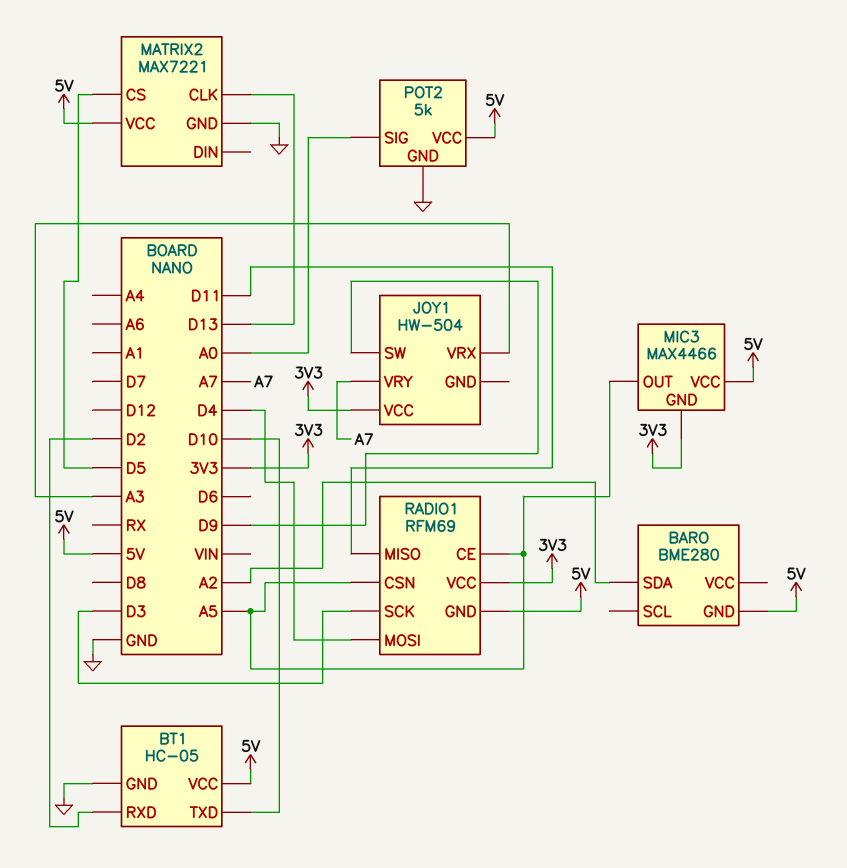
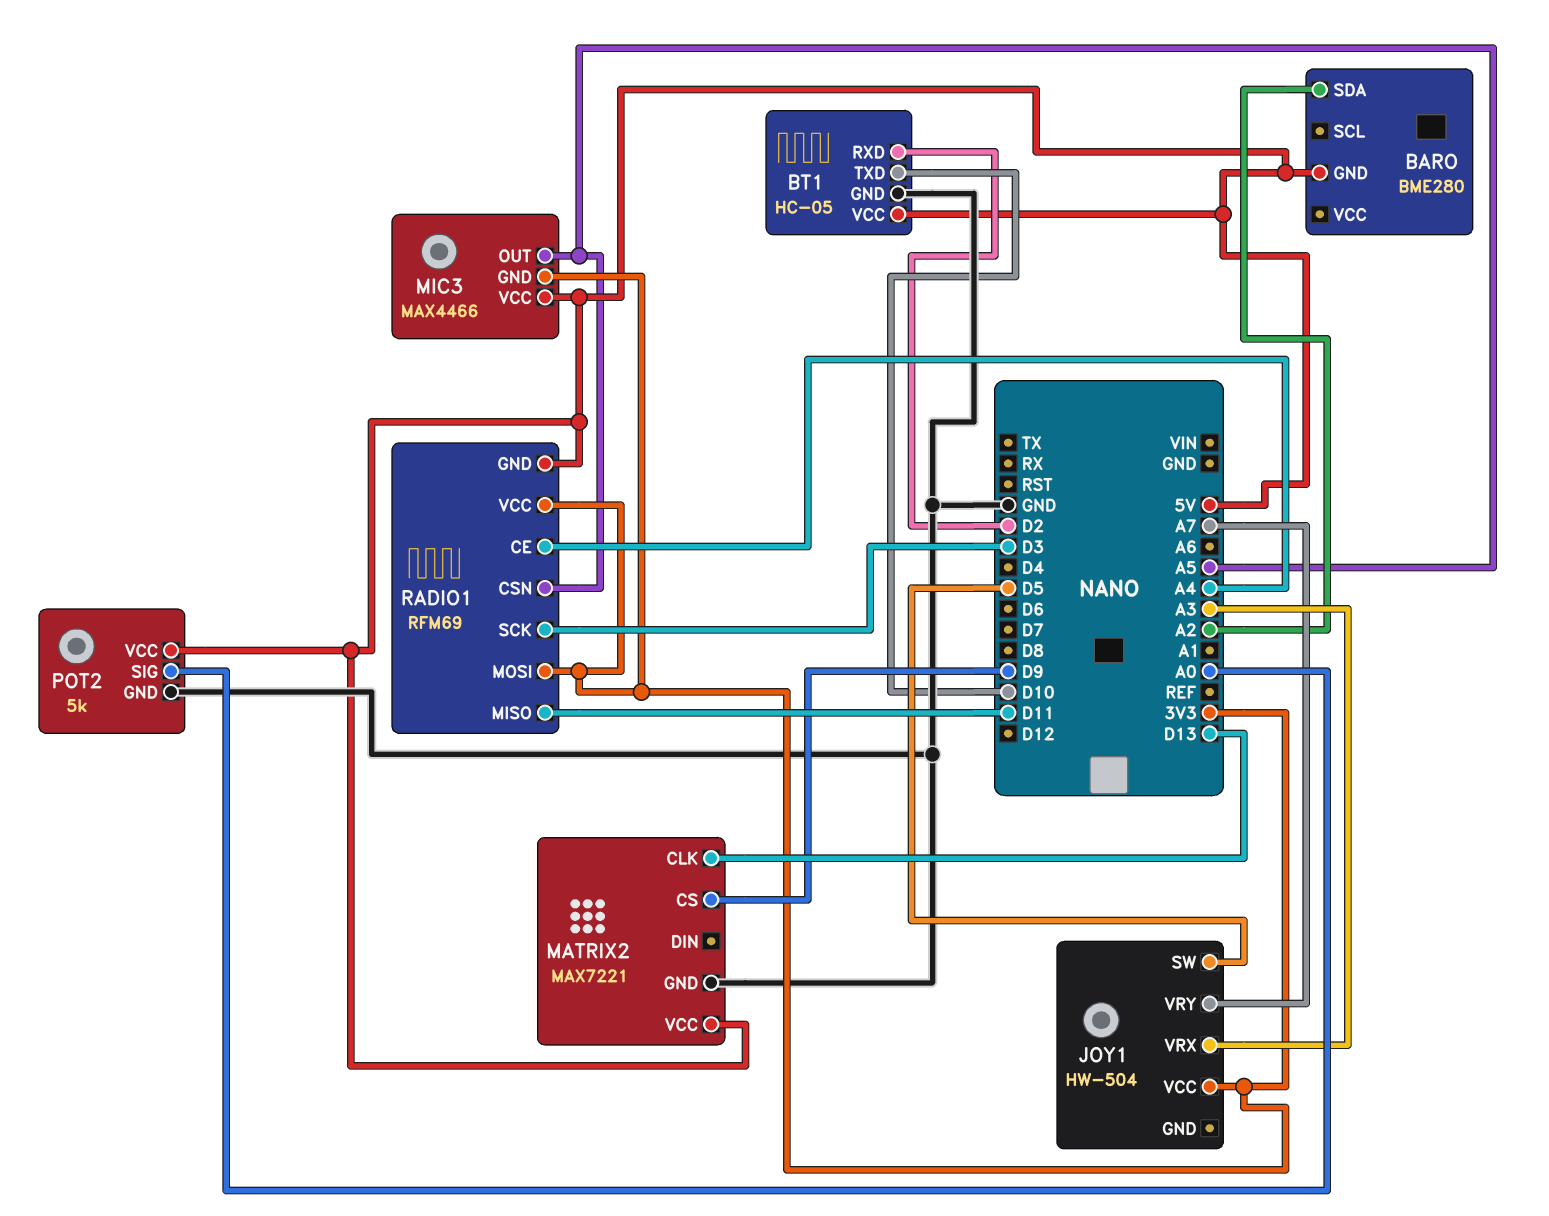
JOY1 pin SW: D9 -> D5
MATRIX2 pin CS: D5 -> D9
RADIO1 pin CE: A5 -> A4
RADIO1 pin MOSI: D4 -> 3V3

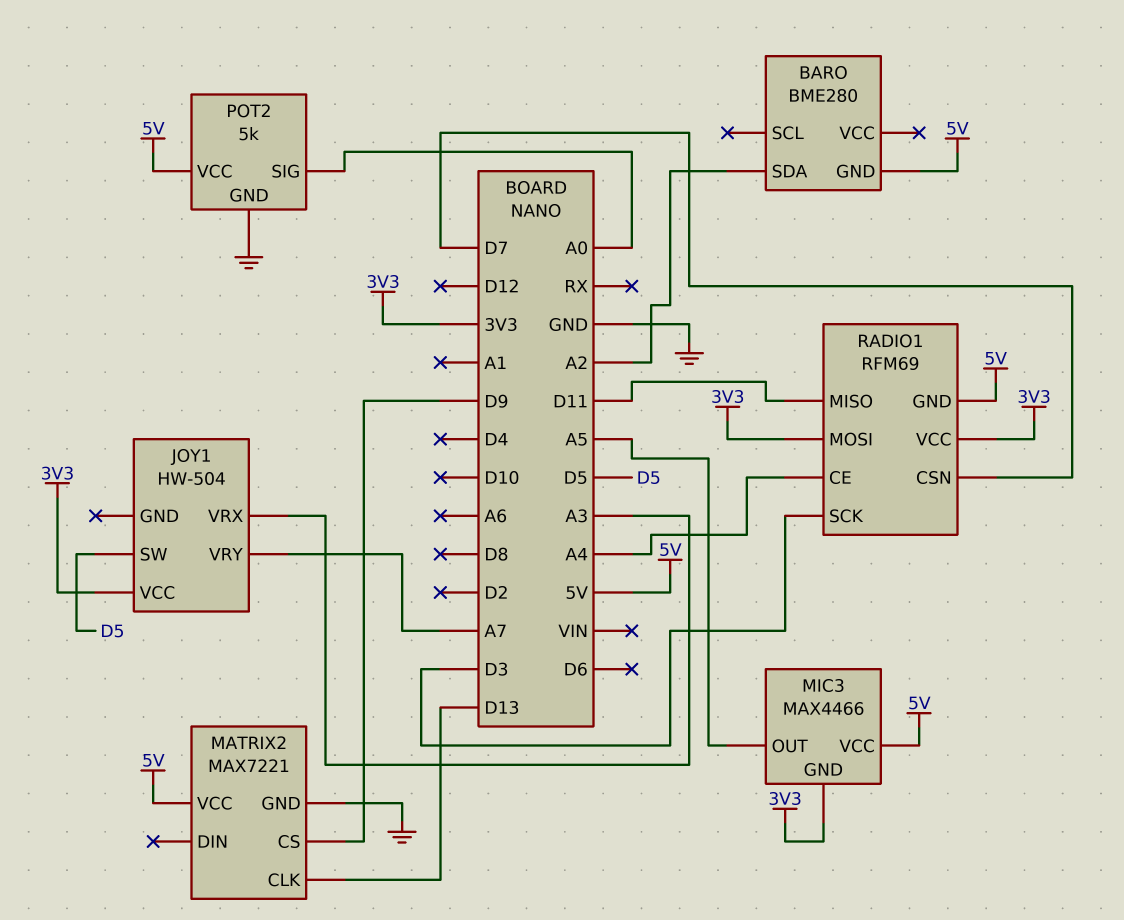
BT1: HC-05 -> none
BT1 pin GND: GND -> none
BT1 pin RXD: D2 -> none
BT1 pin TXD: D10 -> none
BT1 pin VCC: 5V -> none
RADIO1 pin CSN: A5 -> D7

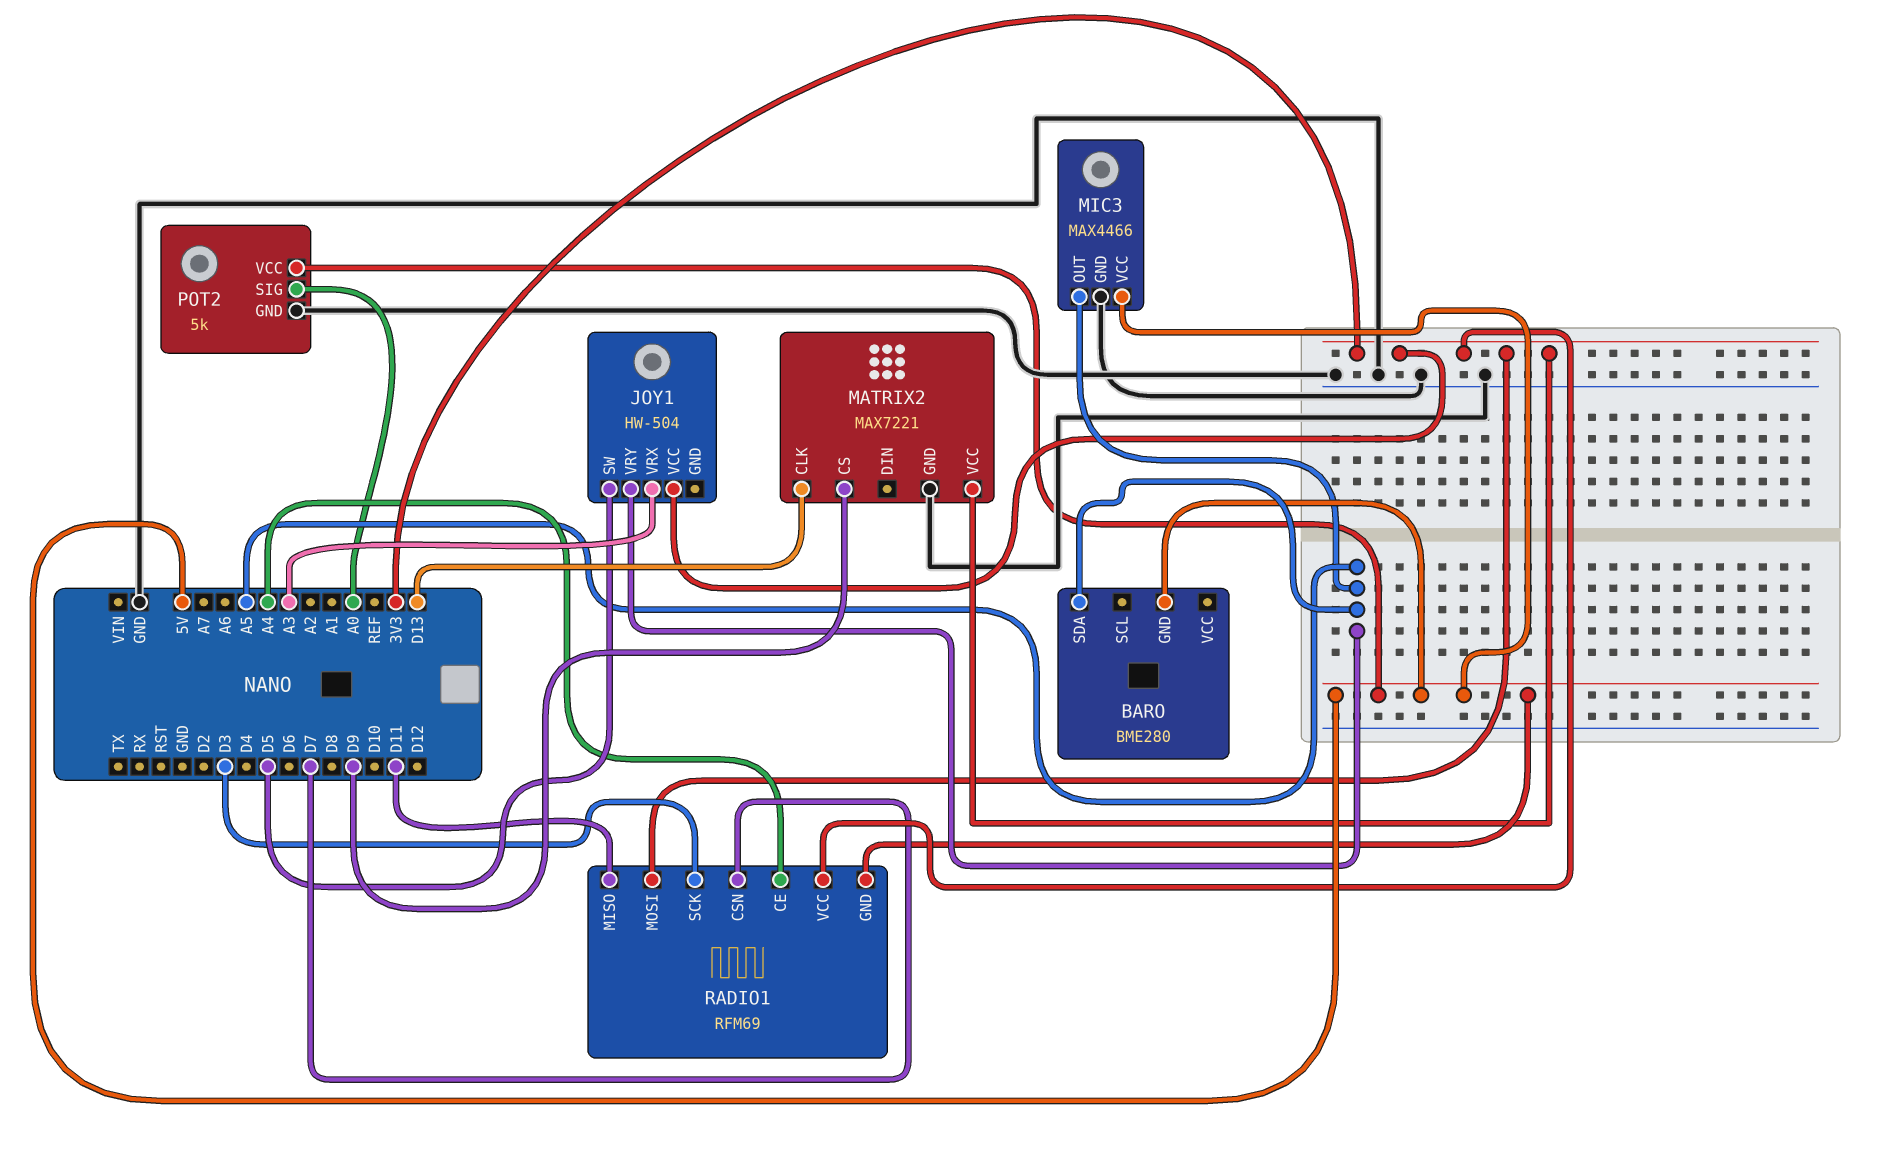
BARO pin SDA: A2 -> A5
JOY1 pin VRY: A7 -> A5
MATRIX2 pin VCC: 5V -> 3V3
MIC3 pin GND: 3V3 -> GND

